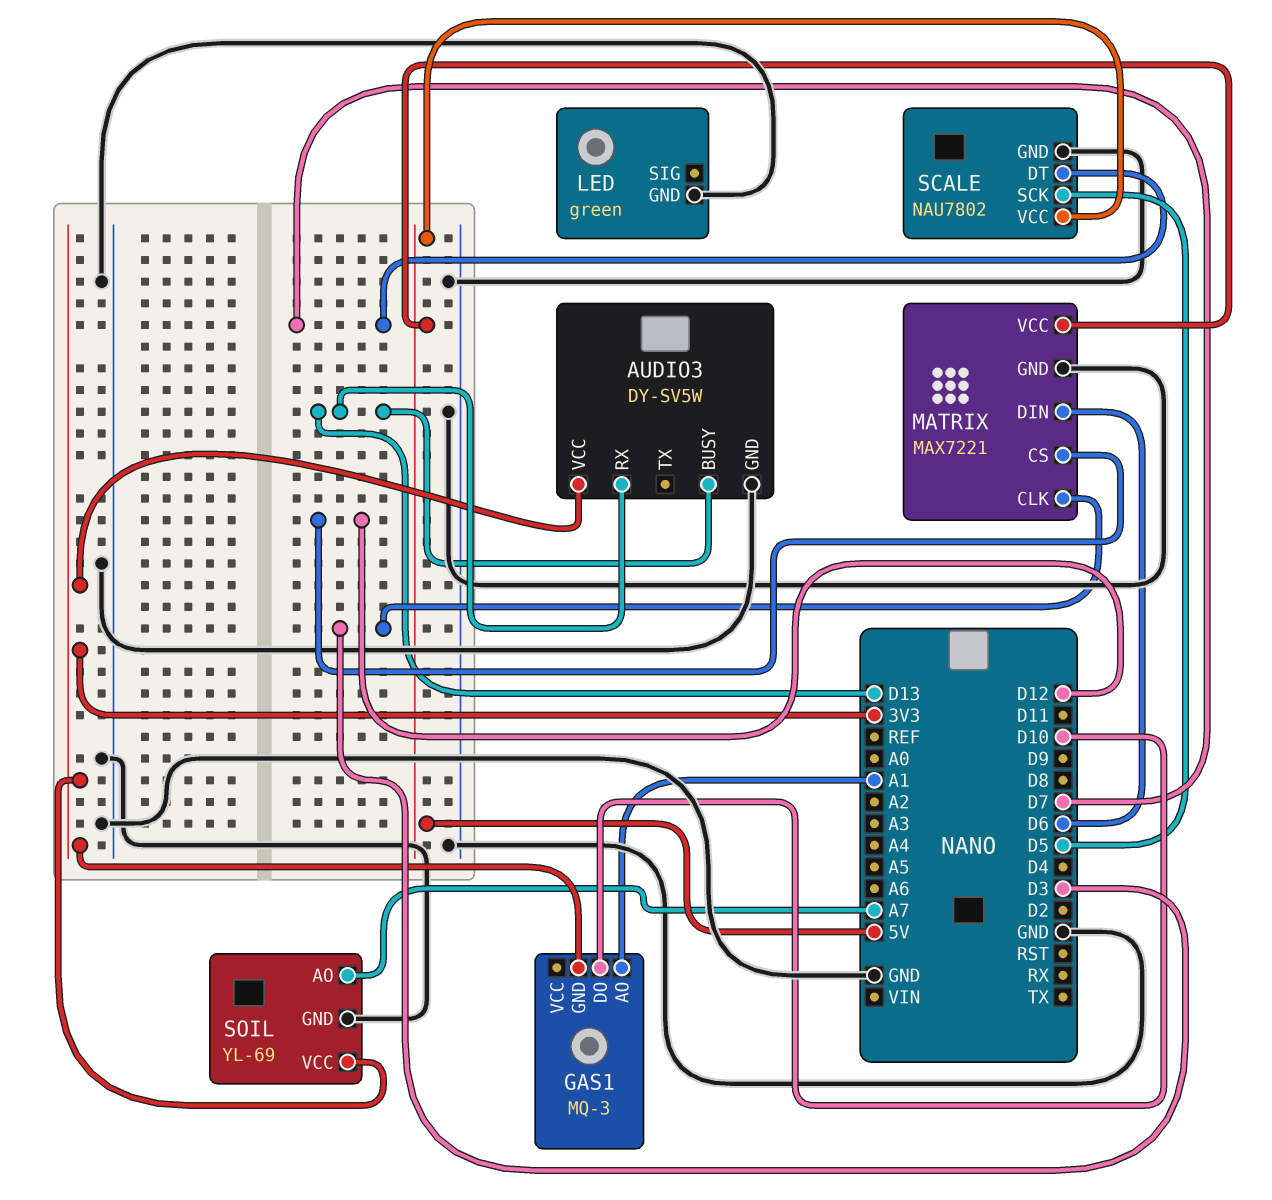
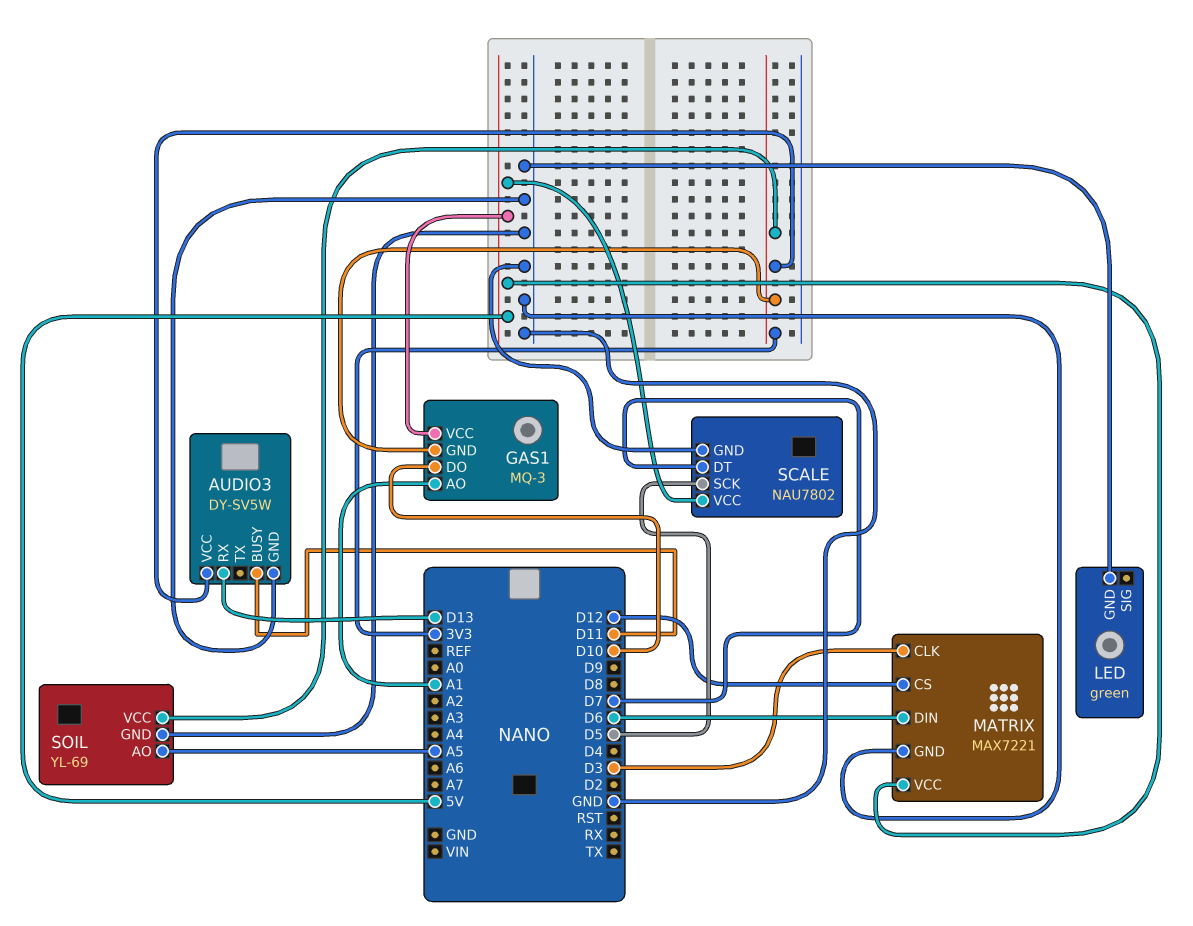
AUDIO3 pin BUSY: D13 -> D11
GAS1 pin VCC: none -> 5V
SOIL pin AO: A7 -> A5

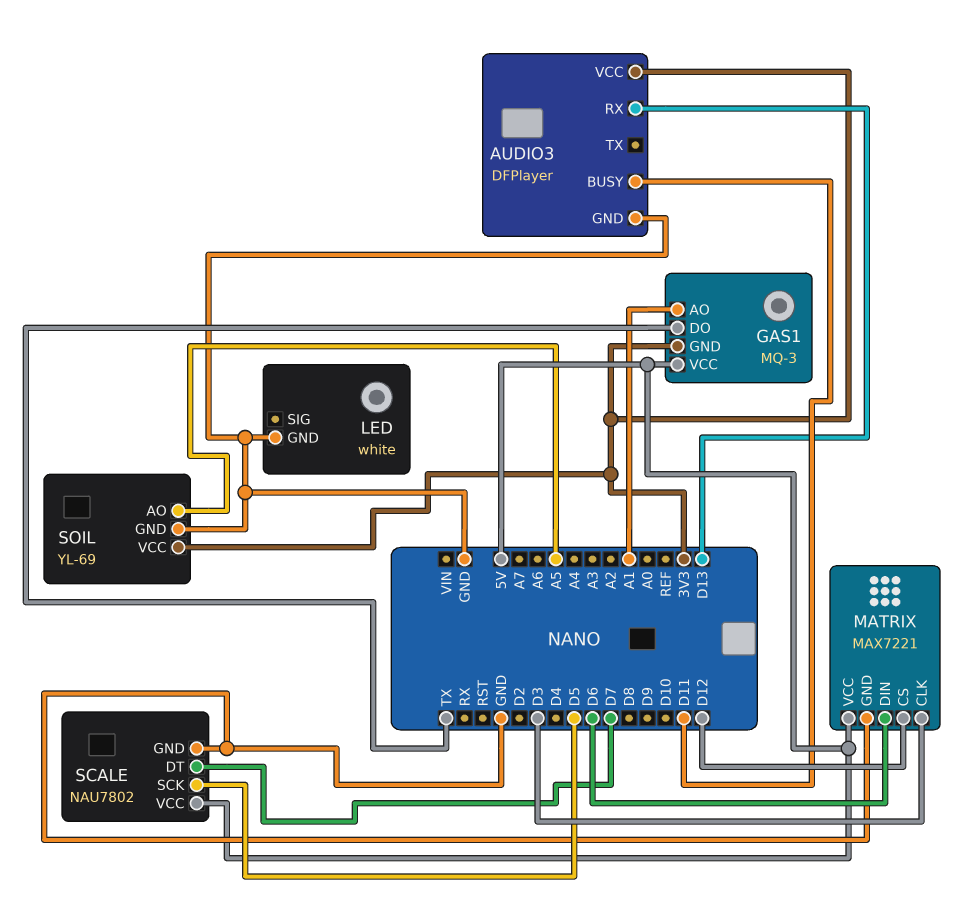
AUDIO3: DY-SV5W -> DFPlayer
GAS1 pin DO: D10 -> TX
LED: green -> white

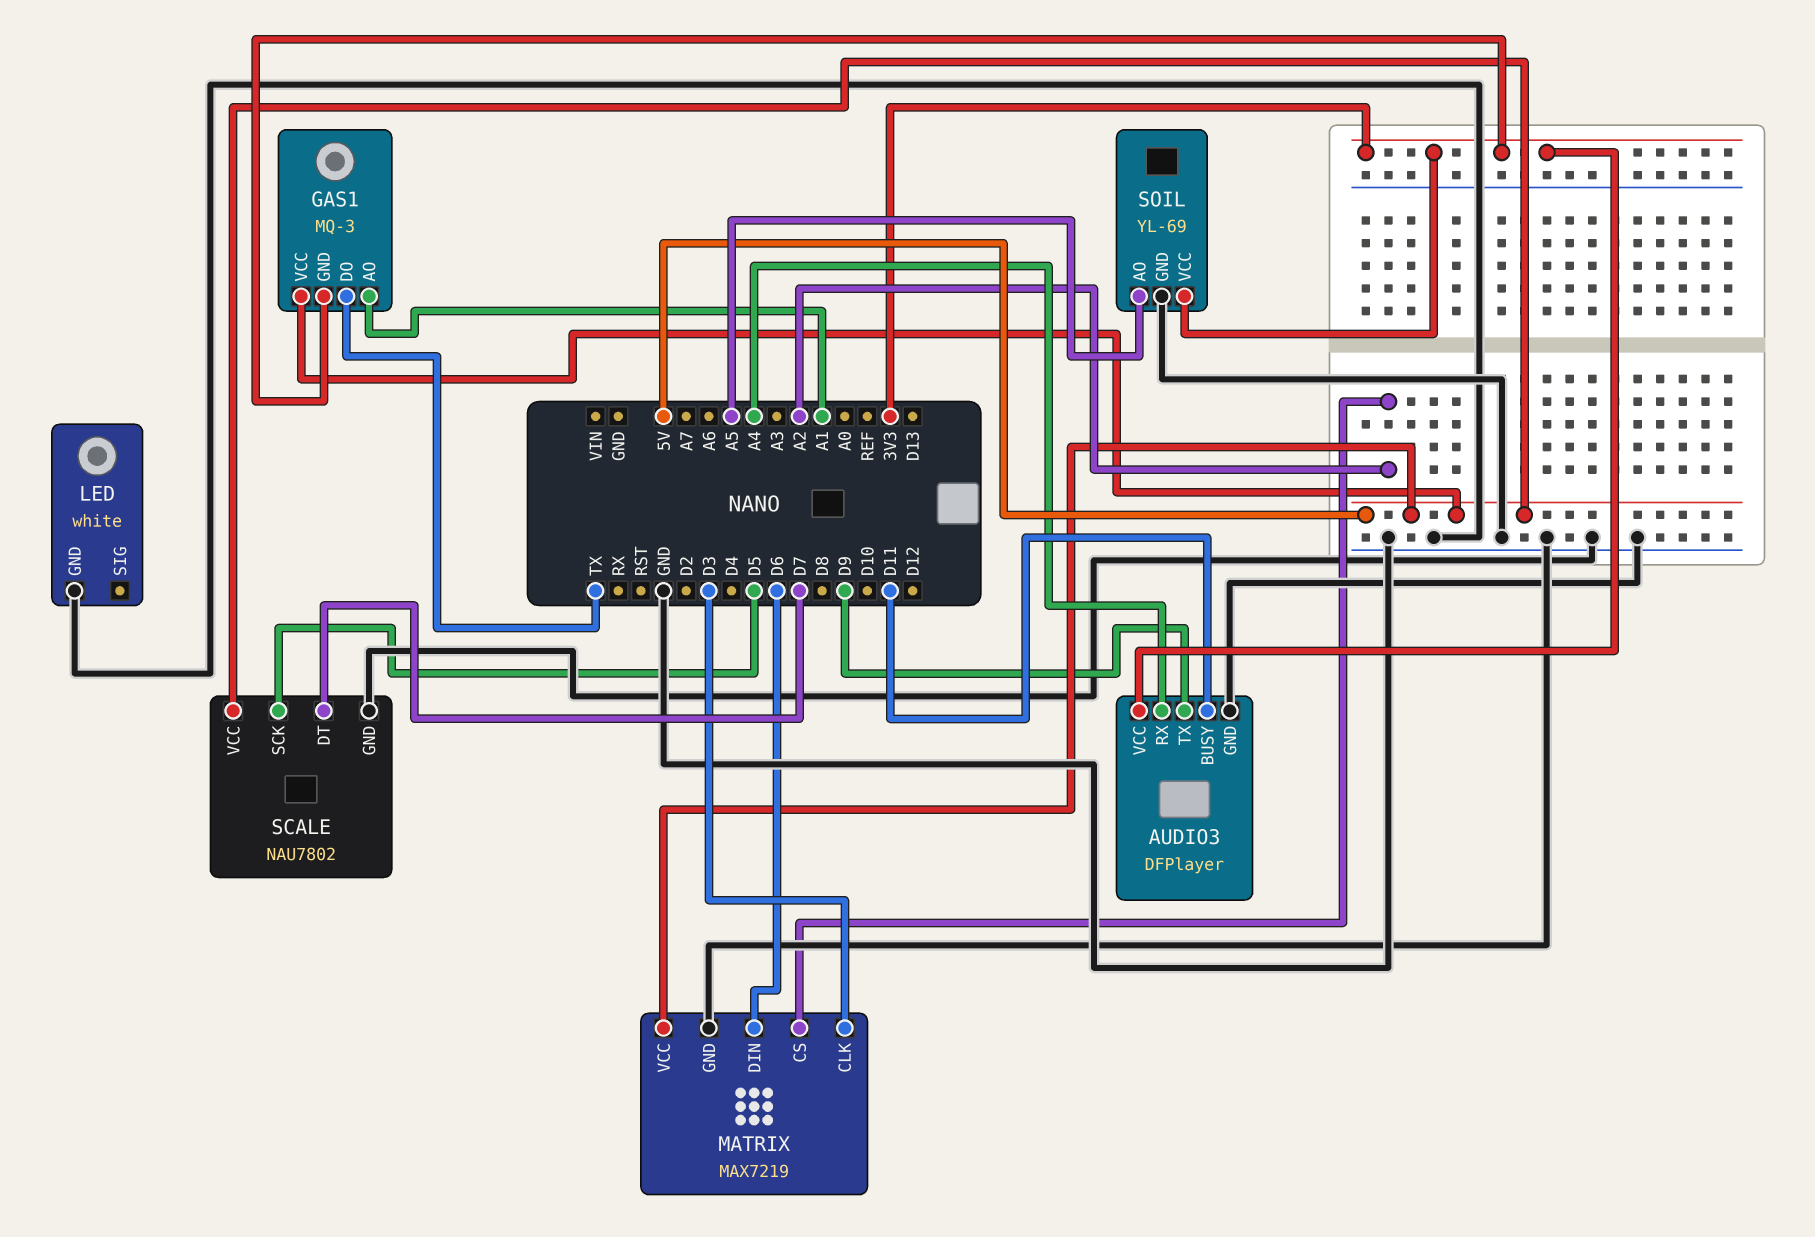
AUDIO3 pin RX: D13 -> A4
AUDIO3 pin TX: none -> D9
MATRIX: MAX7221 -> MAX7219
MATRIX pin CS: D12 -> A2

